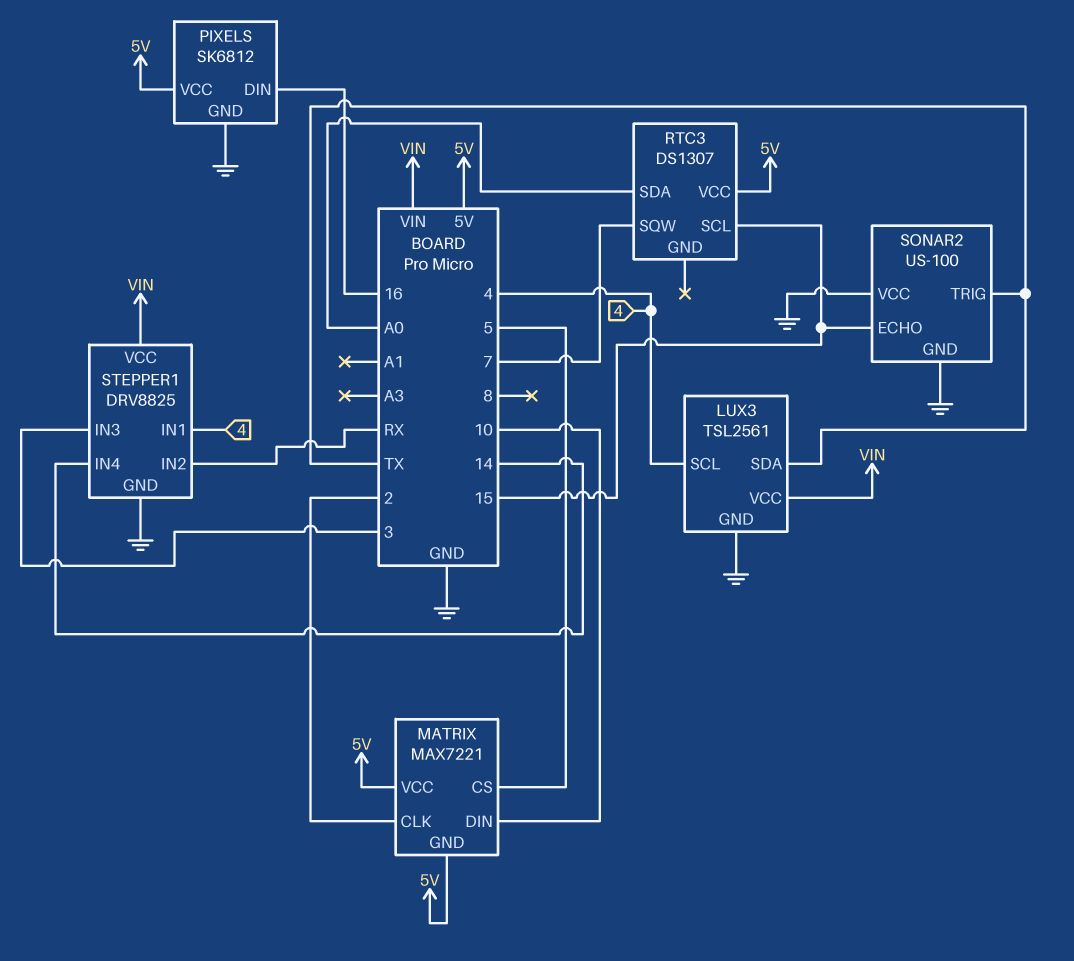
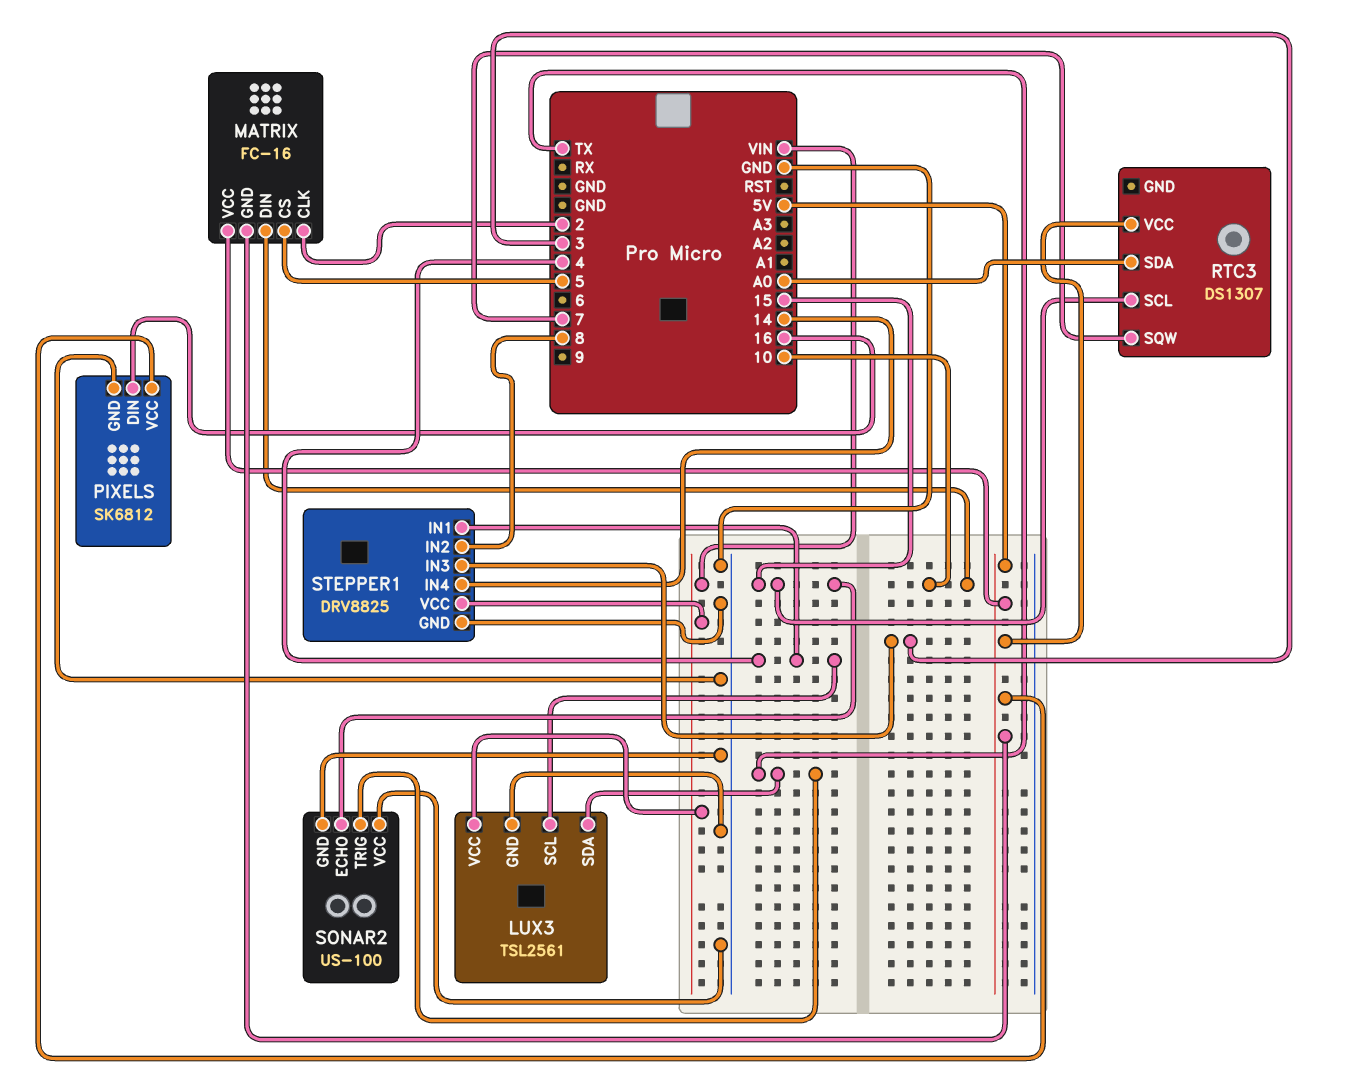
MATRIX: MAX7221 -> FC-16
STEPPER1 pin IN2: RX -> 8

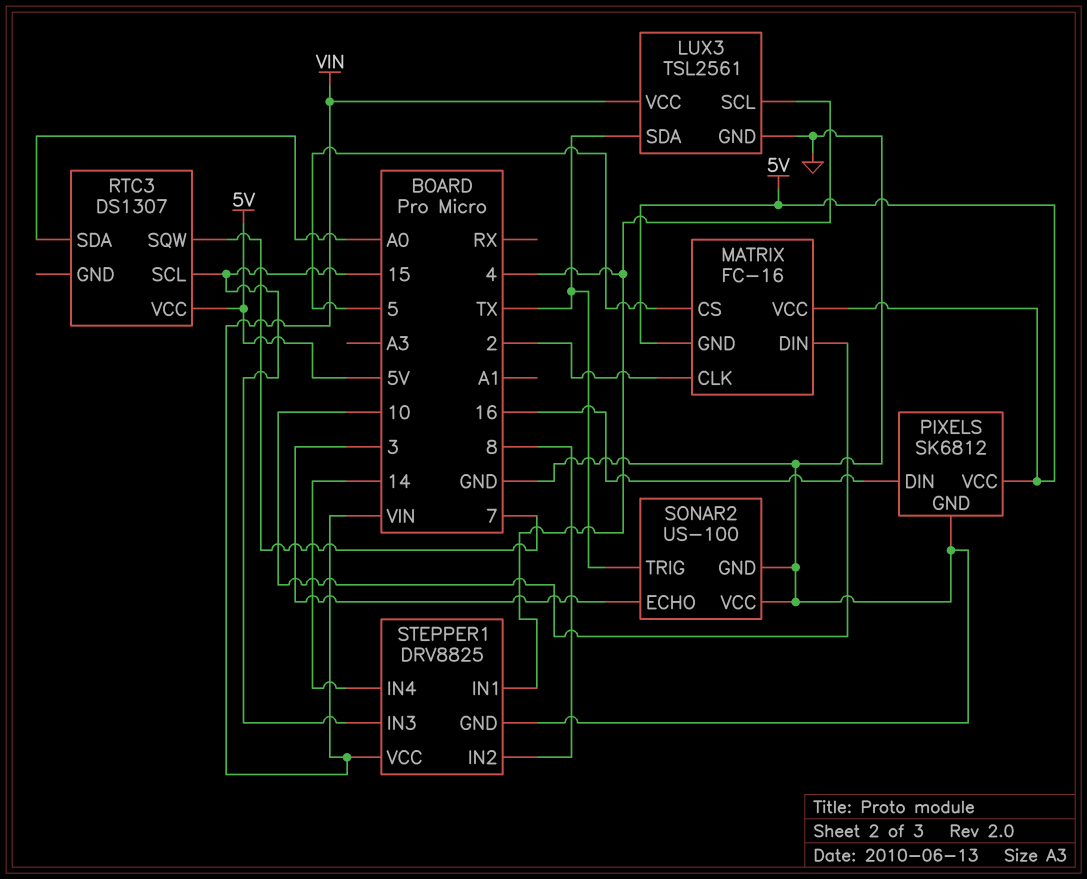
SONAR2 pin ECHO: 15 -> 3
STEPPER1 pin IN3: 3 -> 15

